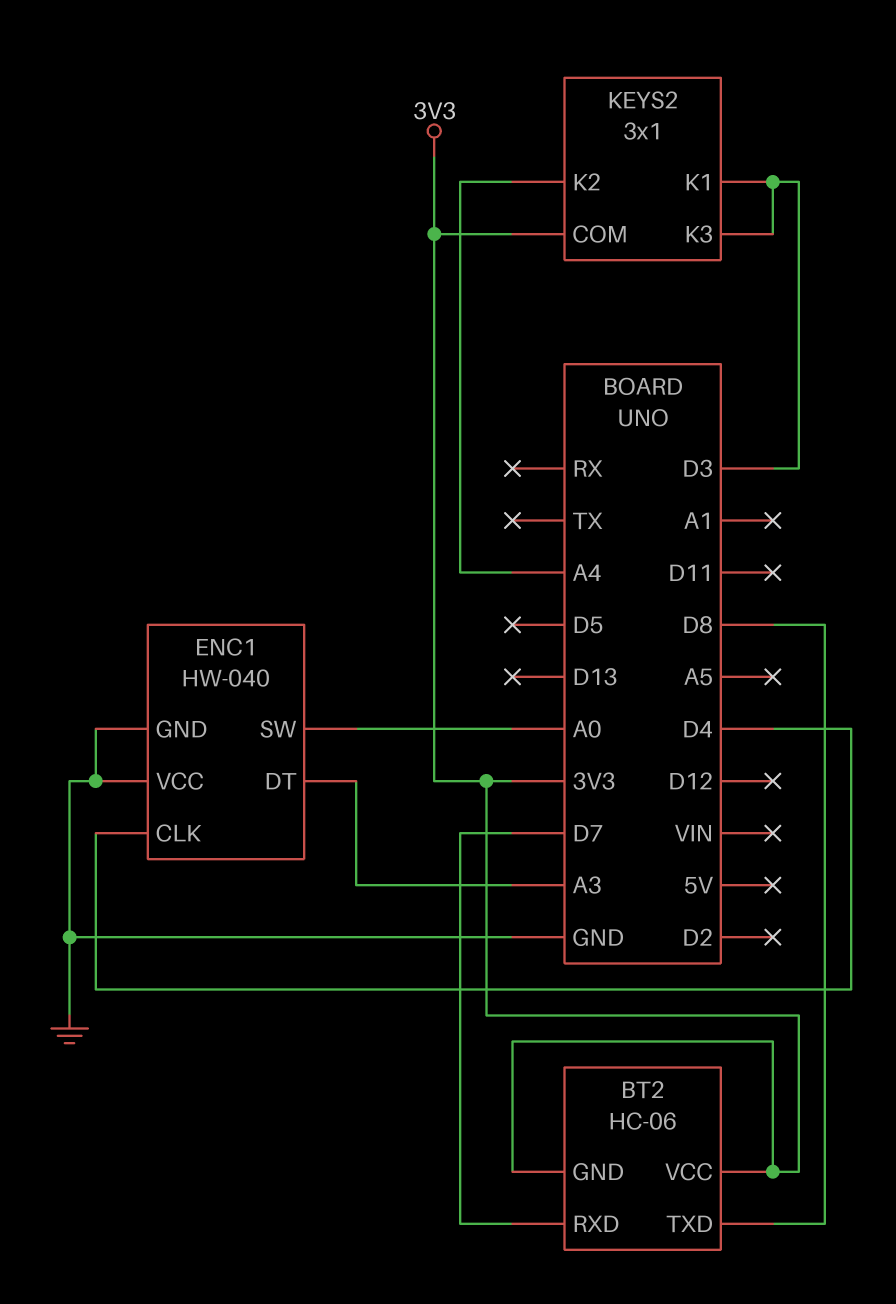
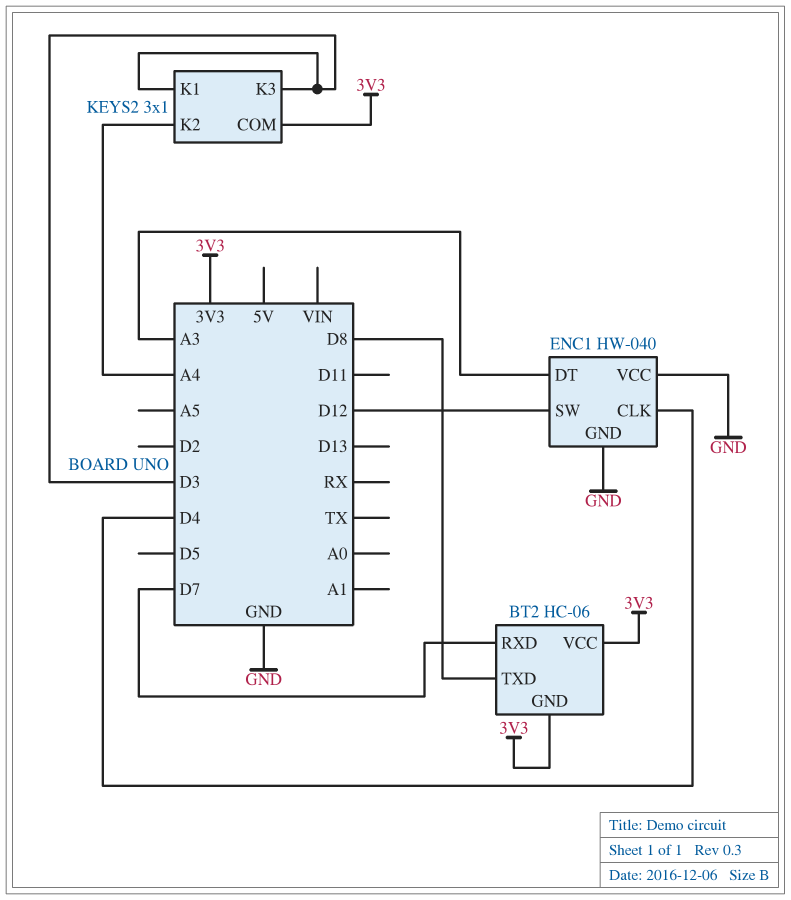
ENC1 pin SW: A0 -> D12

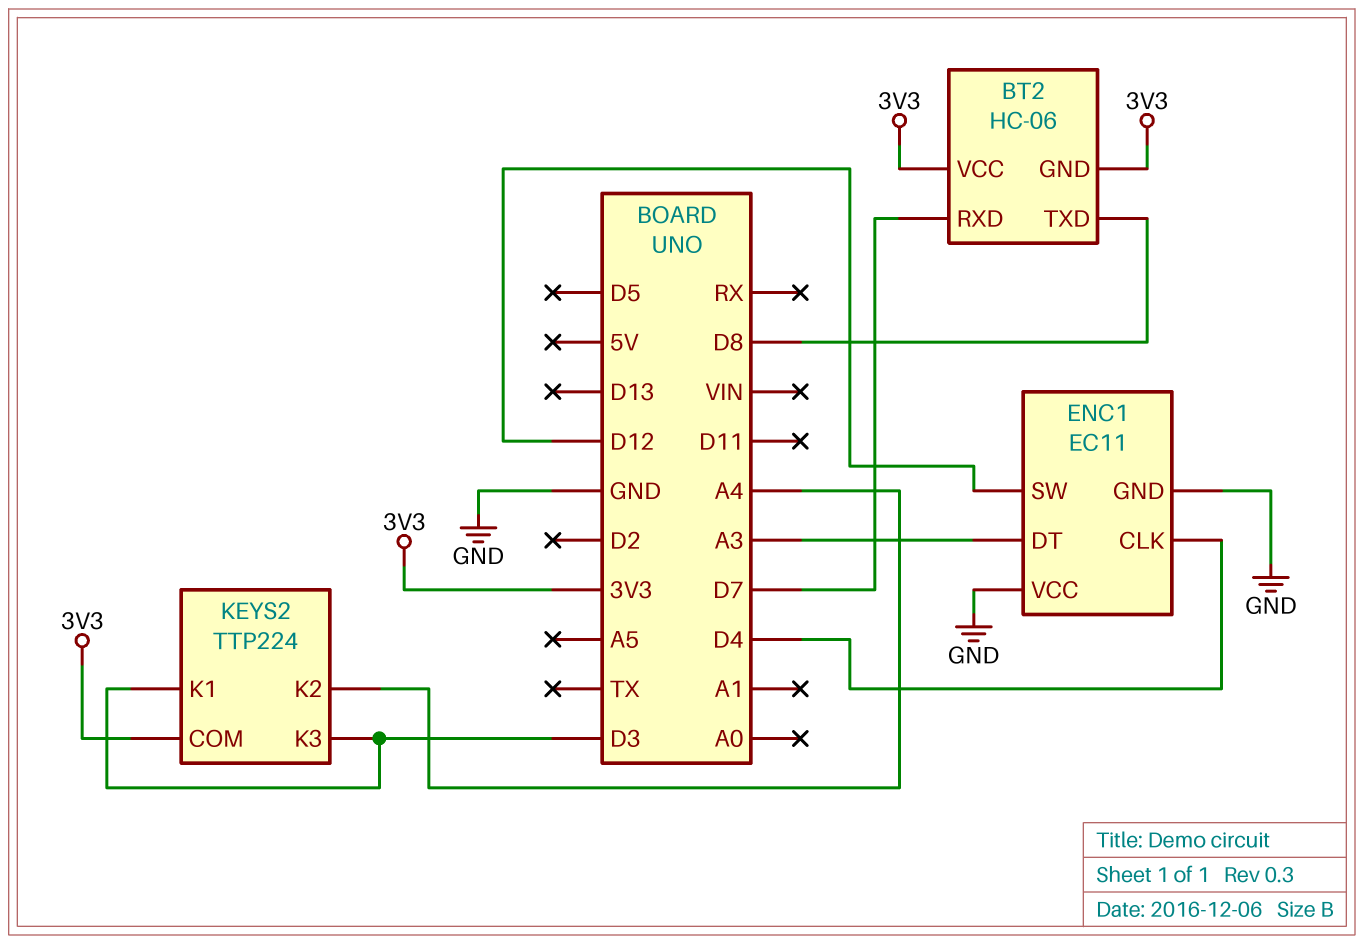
ENC1: HW-040 -> EC11
KEYS2: 3x1 -> TTP224

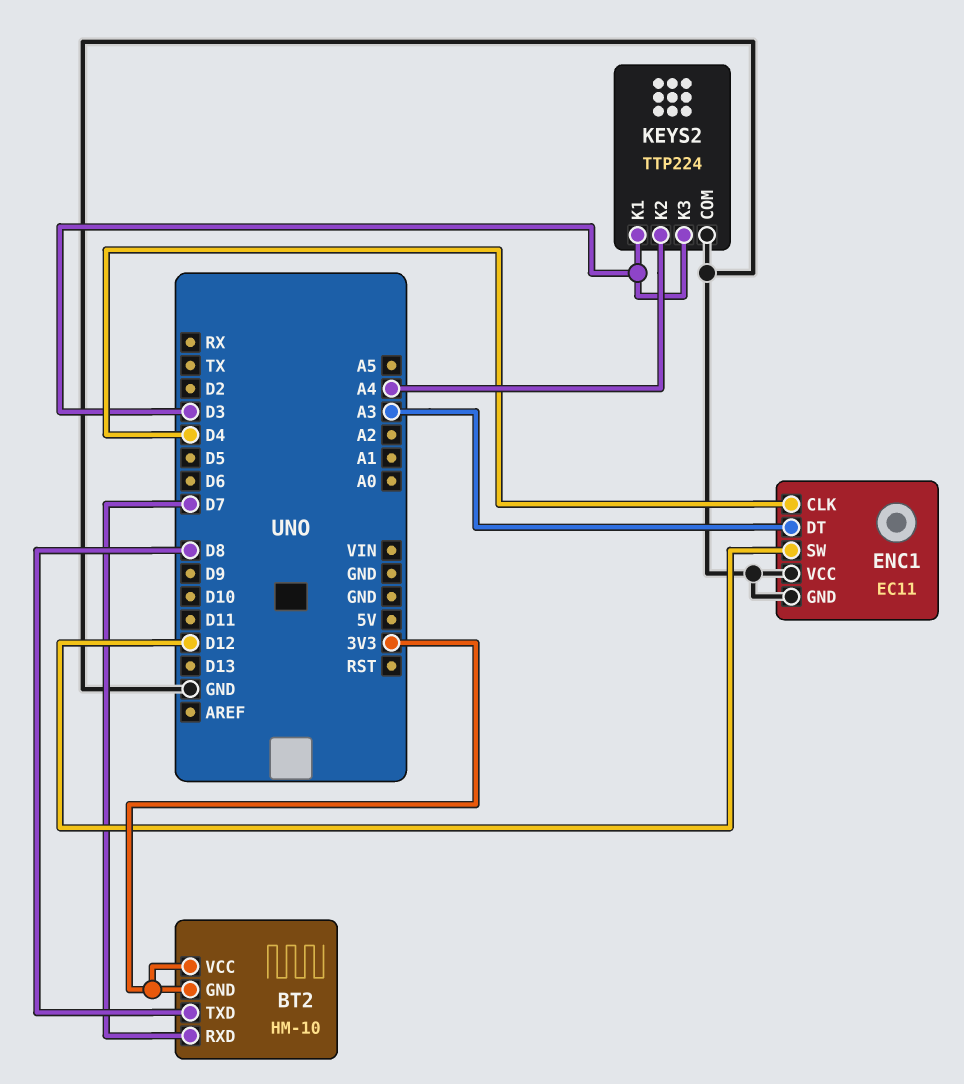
BT2: HC-06 -> HM-10
KEYS2 pin COM: 3V3 -> GND

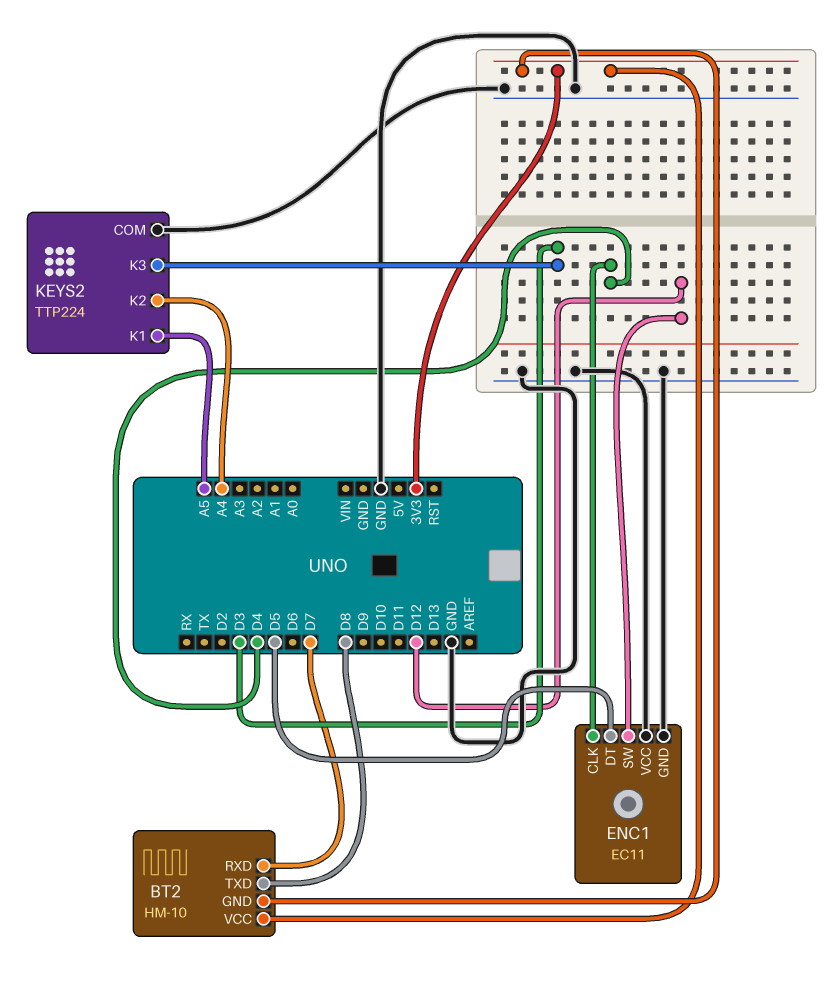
ENC1 pin DT: A3 -> D5
KEYS2 pin K1: D3 -> A5

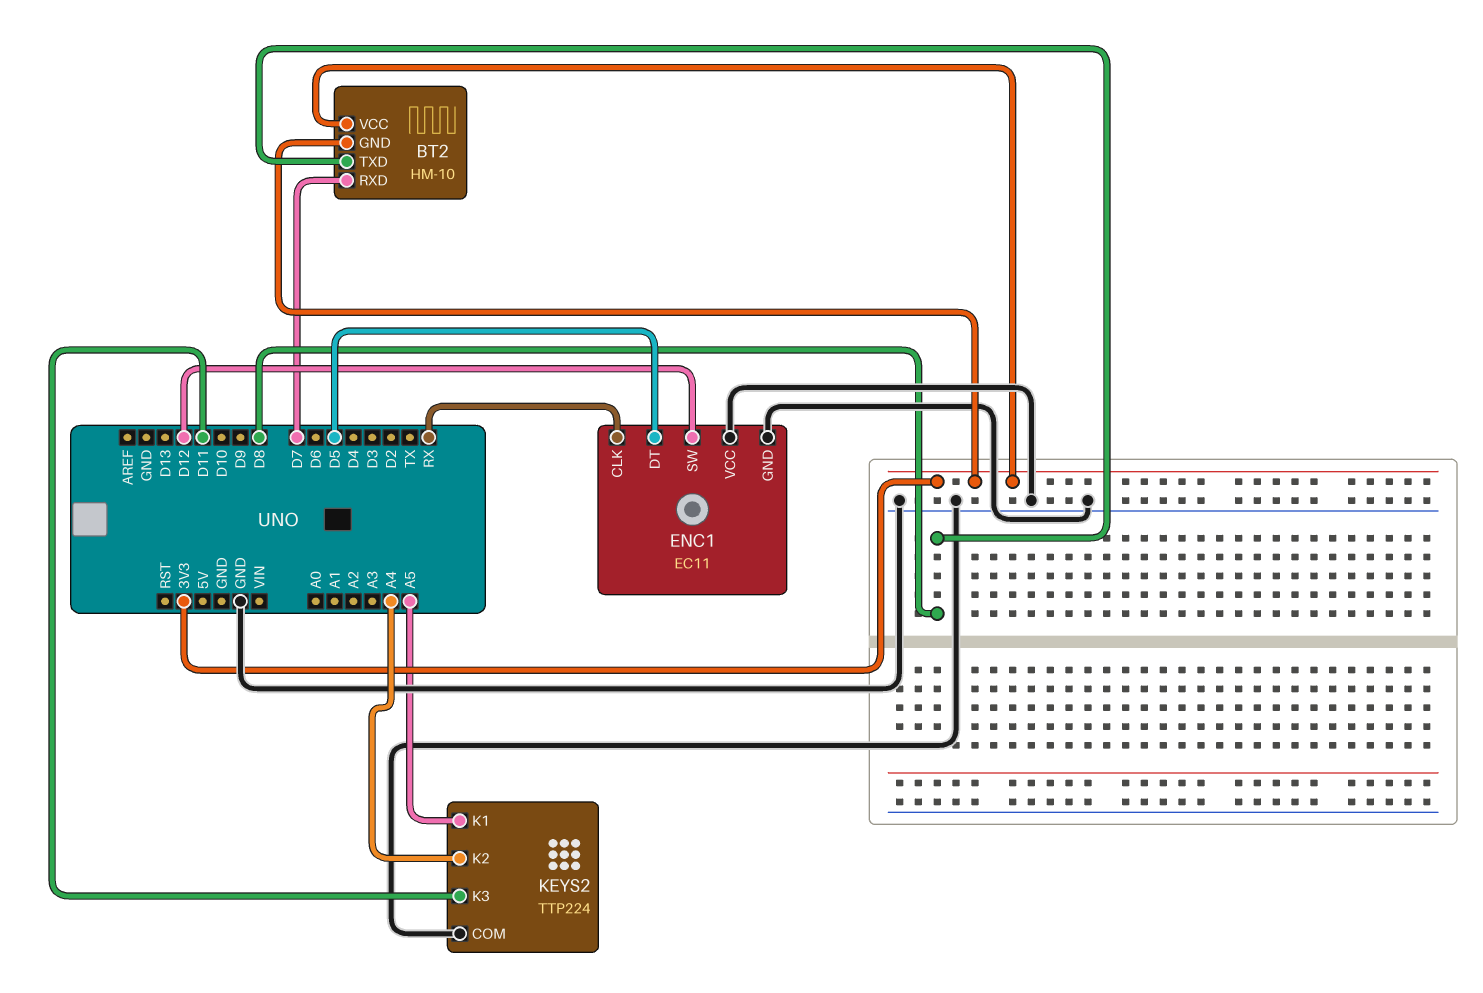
ENC1 pin CLK: D4 -> RX
KEYS2 pin K3: D3 -> D11

